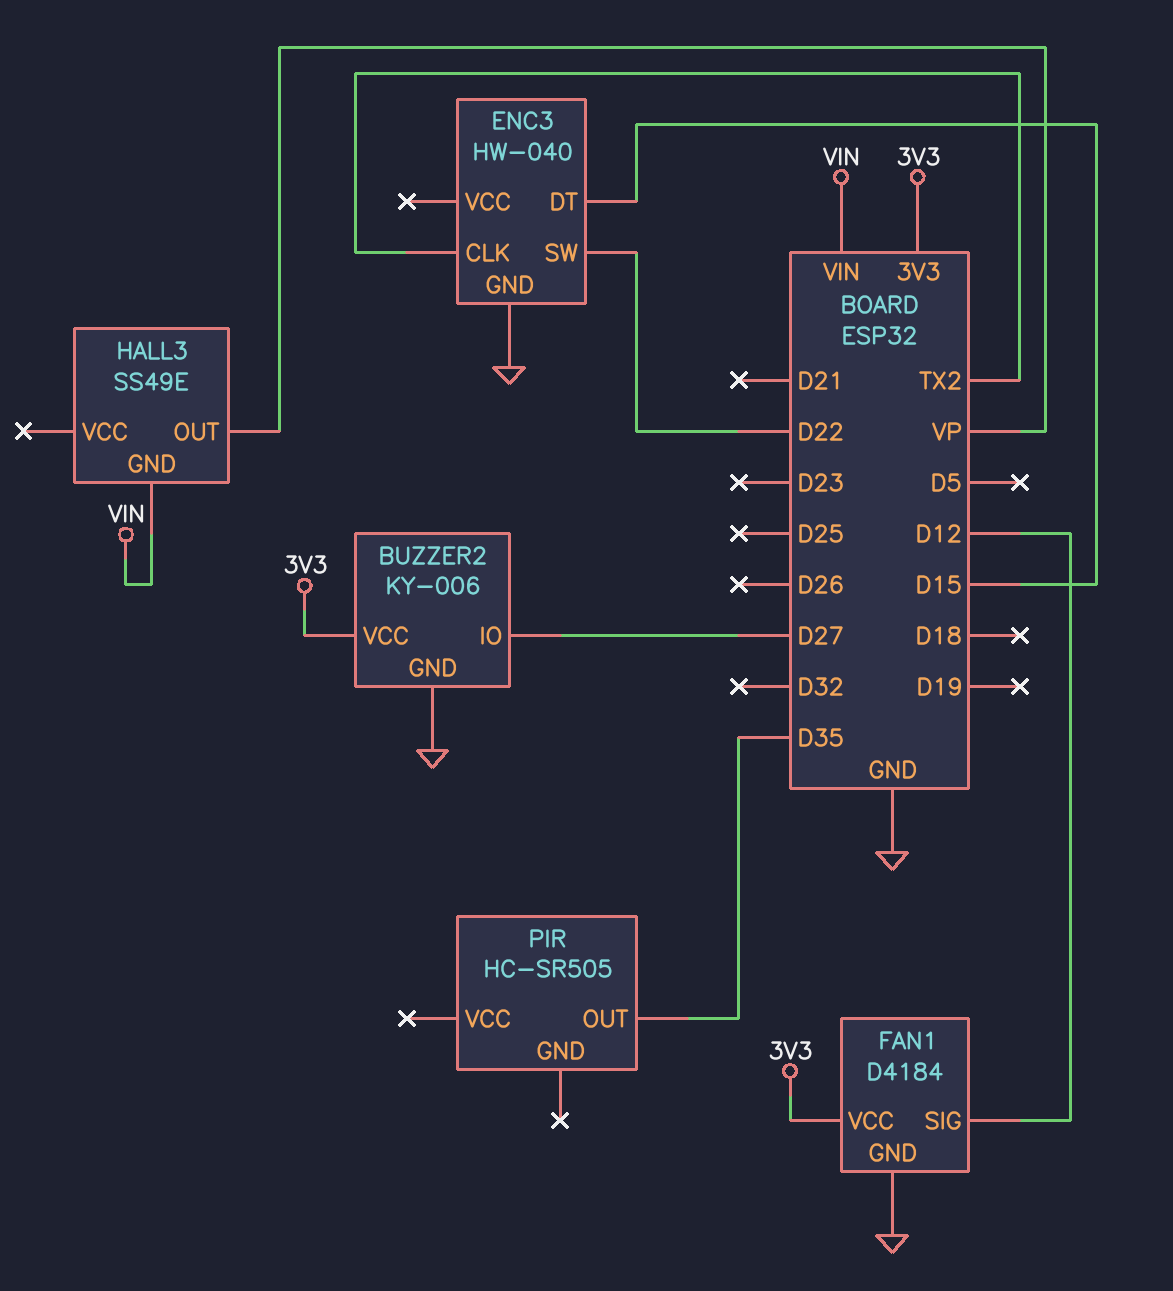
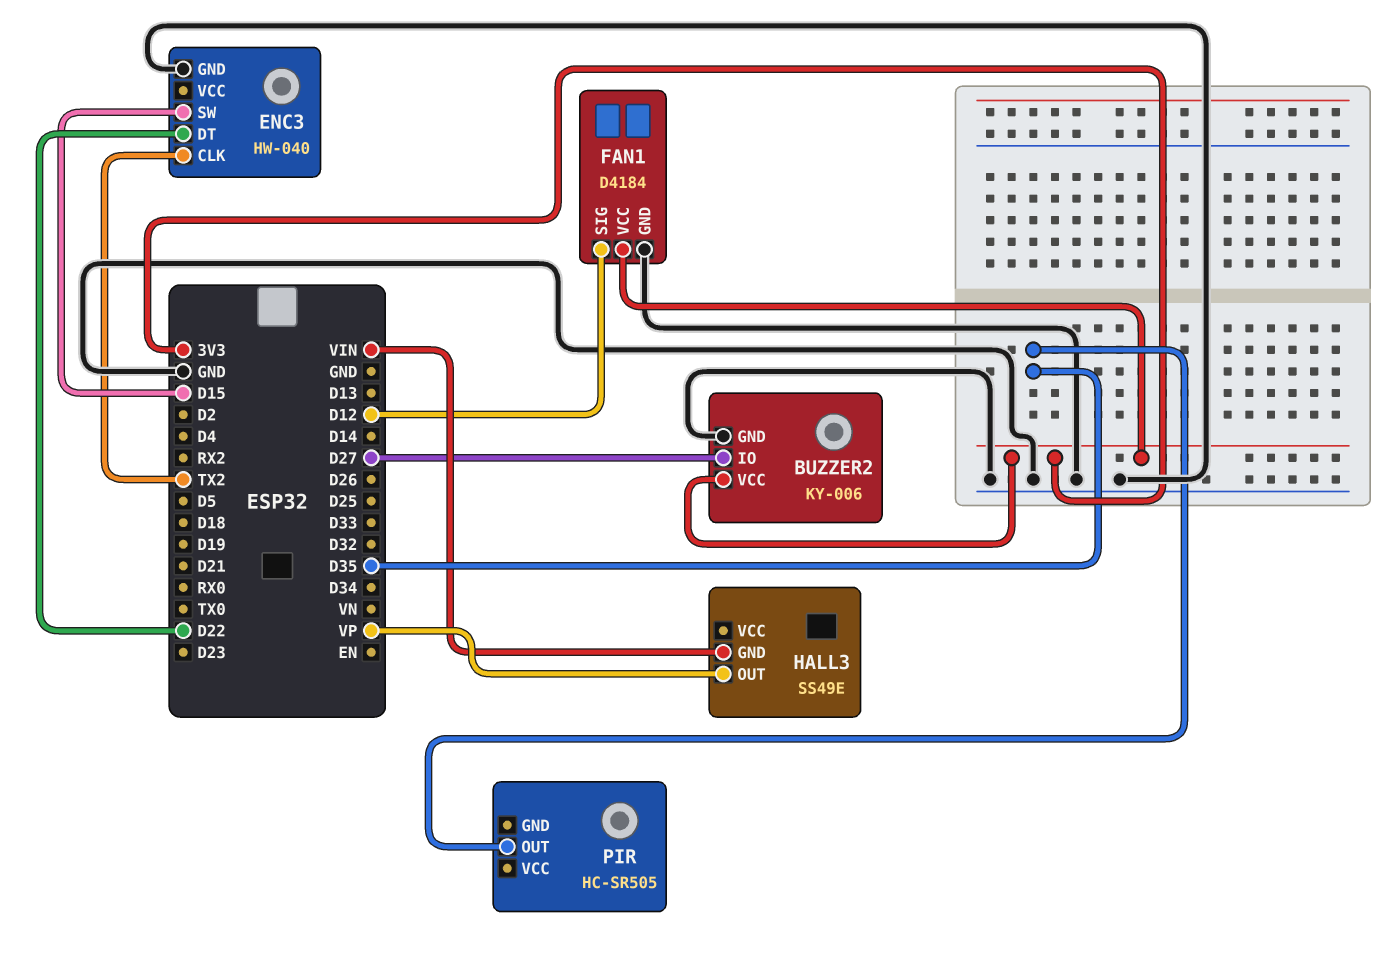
ENC3 pin DT: D15 -> D22
ENC3 pin SW: D22 -> D15

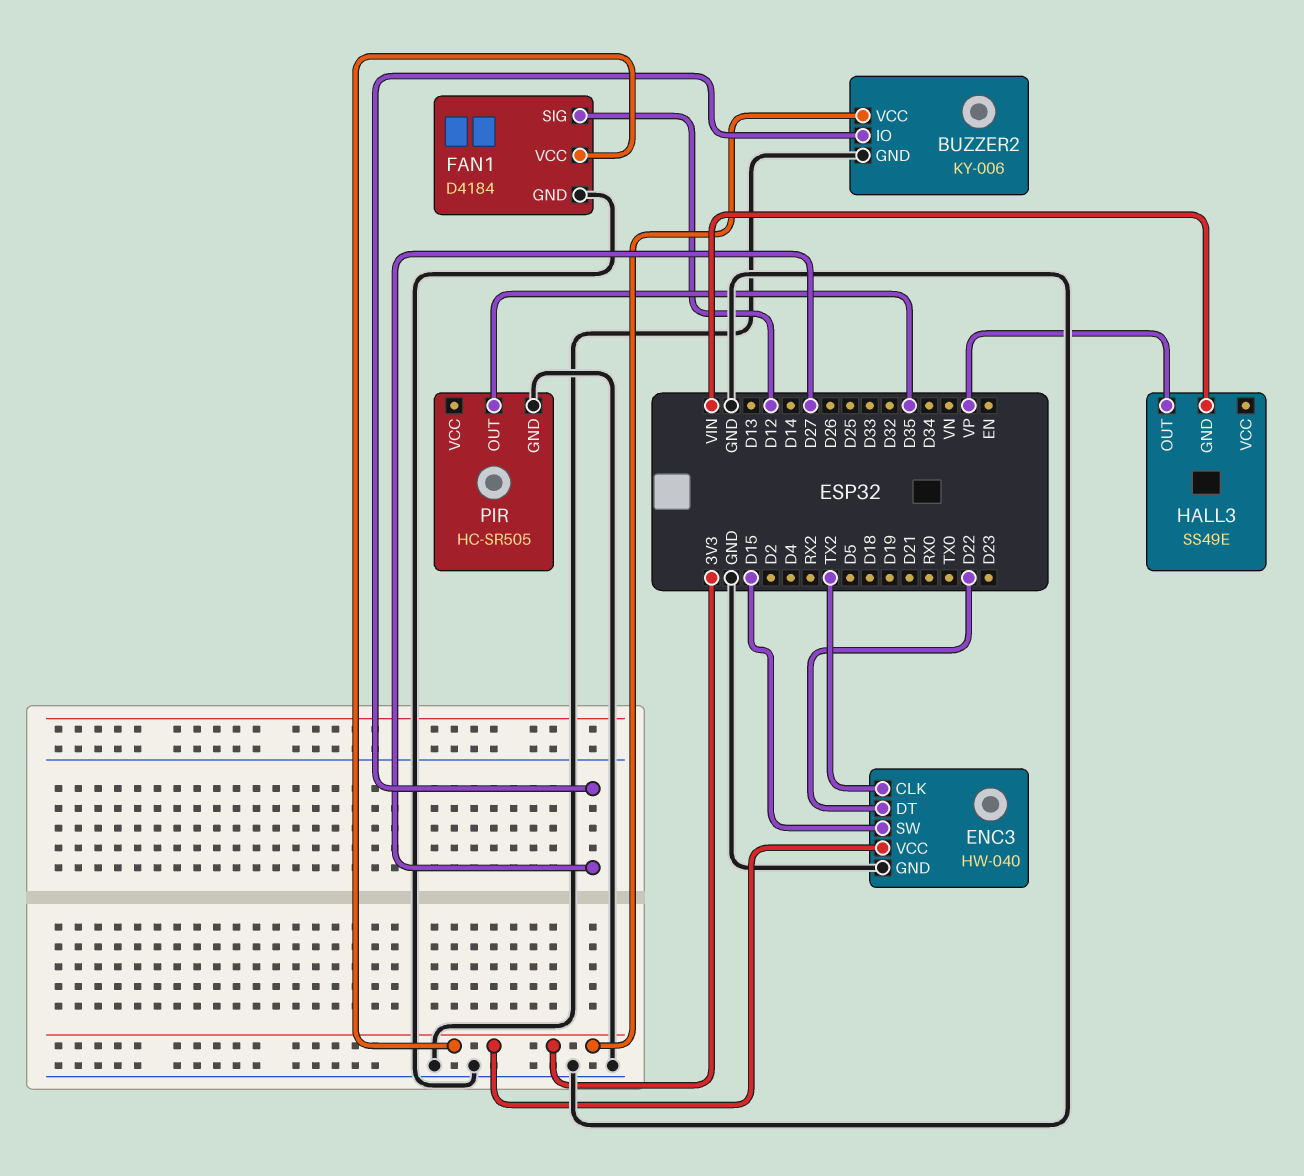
ENC3 pin VCC: none -> 3V3
PIR pin GND: none -> GND

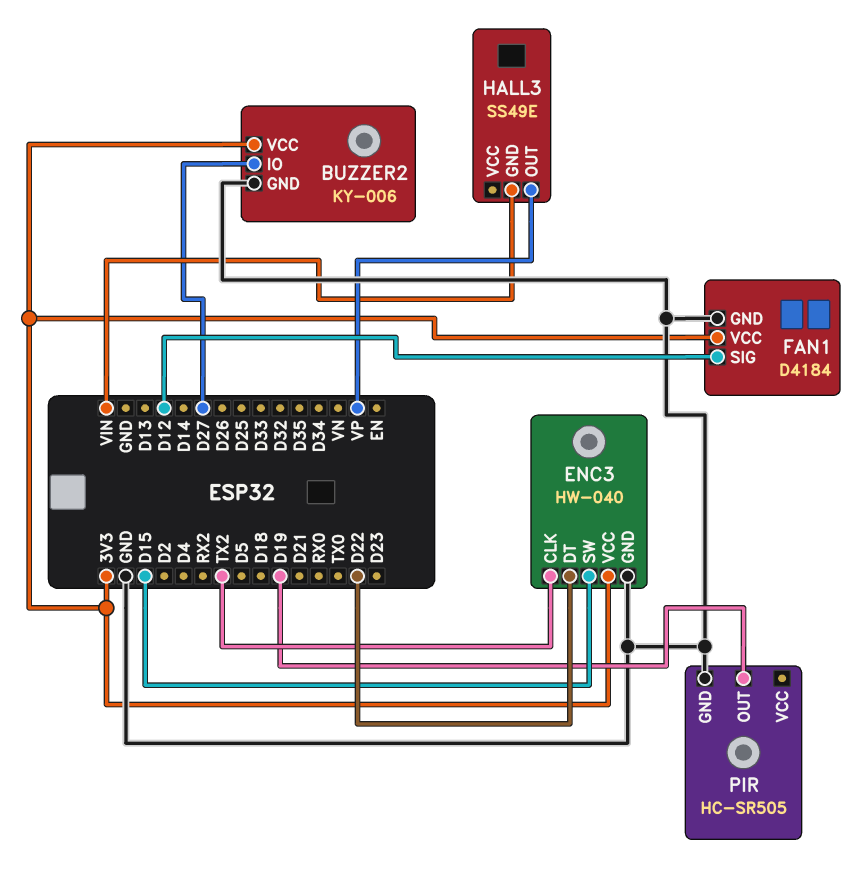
PIR pin OUT: D35 -> D19

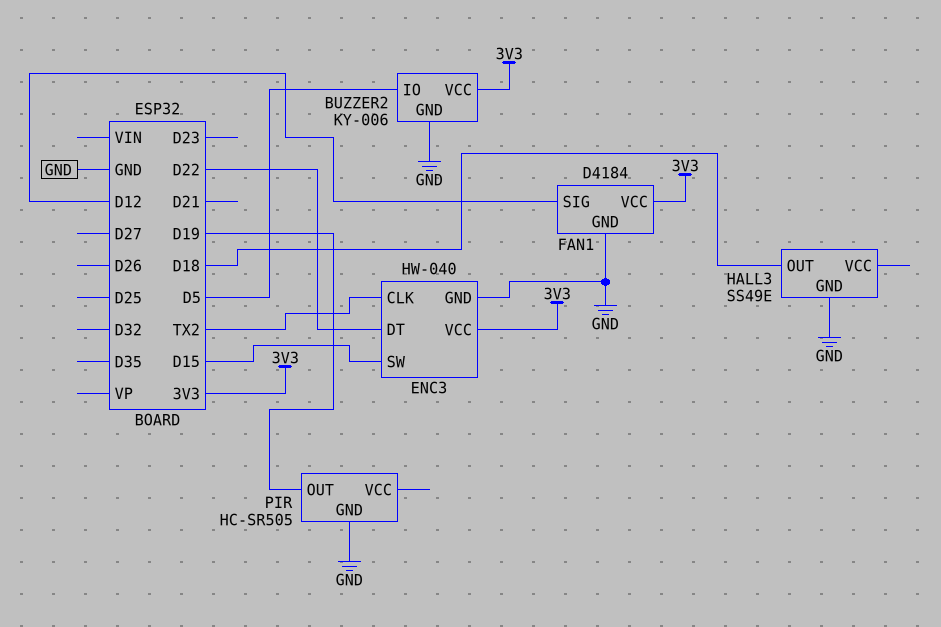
BUZZER2 pin IO: D27 -> D5
HALL3 pin GND: VIN -> GND
HALL3 pin OUT: VP -> D18

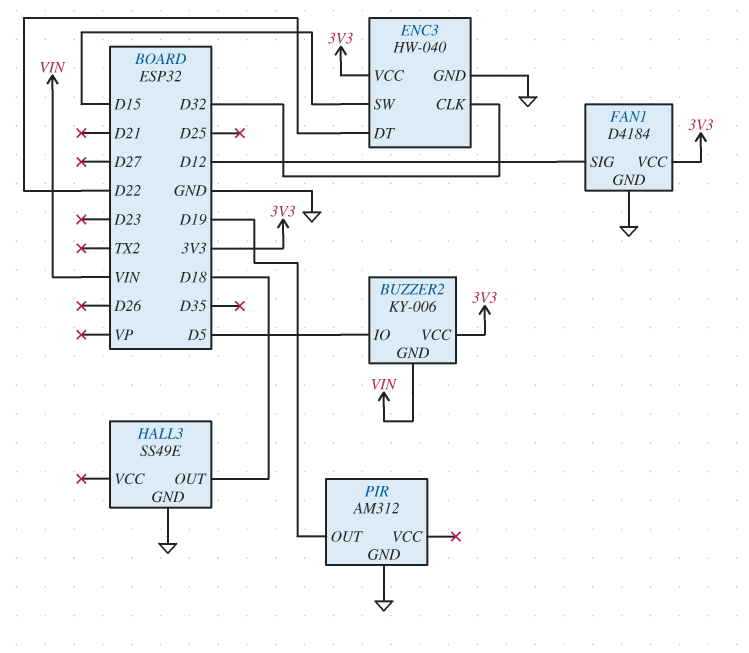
BUZZER2 pin GND: GND -> VIN
ENC3 pin CLK: TX2 -> D32
PIR: HC-SR505 -> AM312

